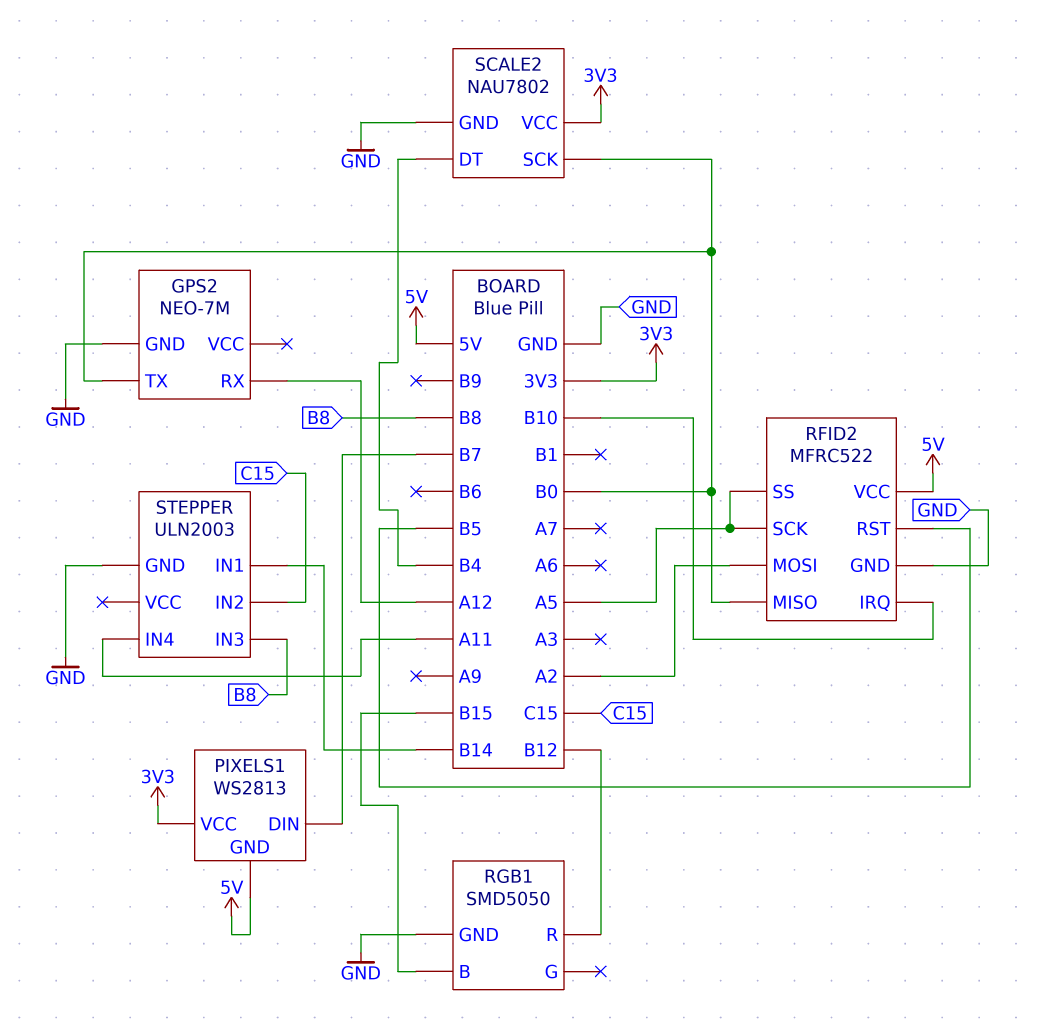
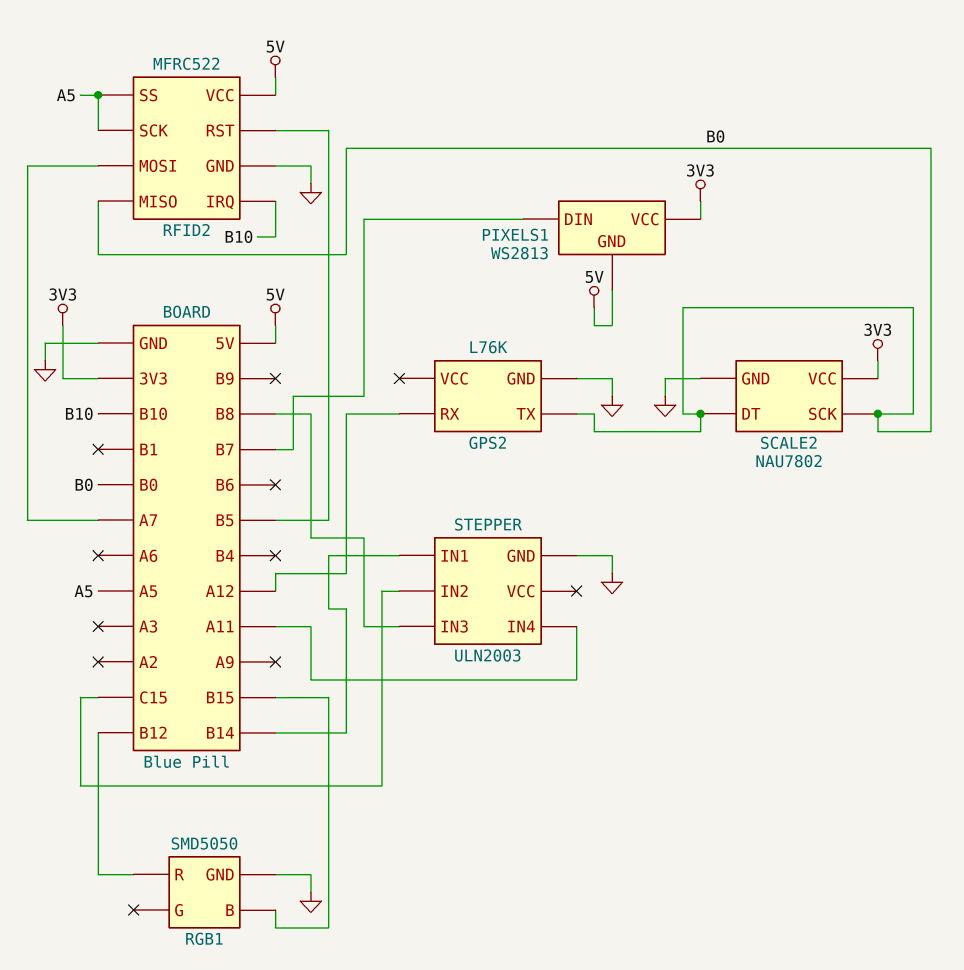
GPS2: NEO-7M -> L76K
RFID2 pin MOSI: A2 -> A7
SCALE2 pin DT: B4 -> B0

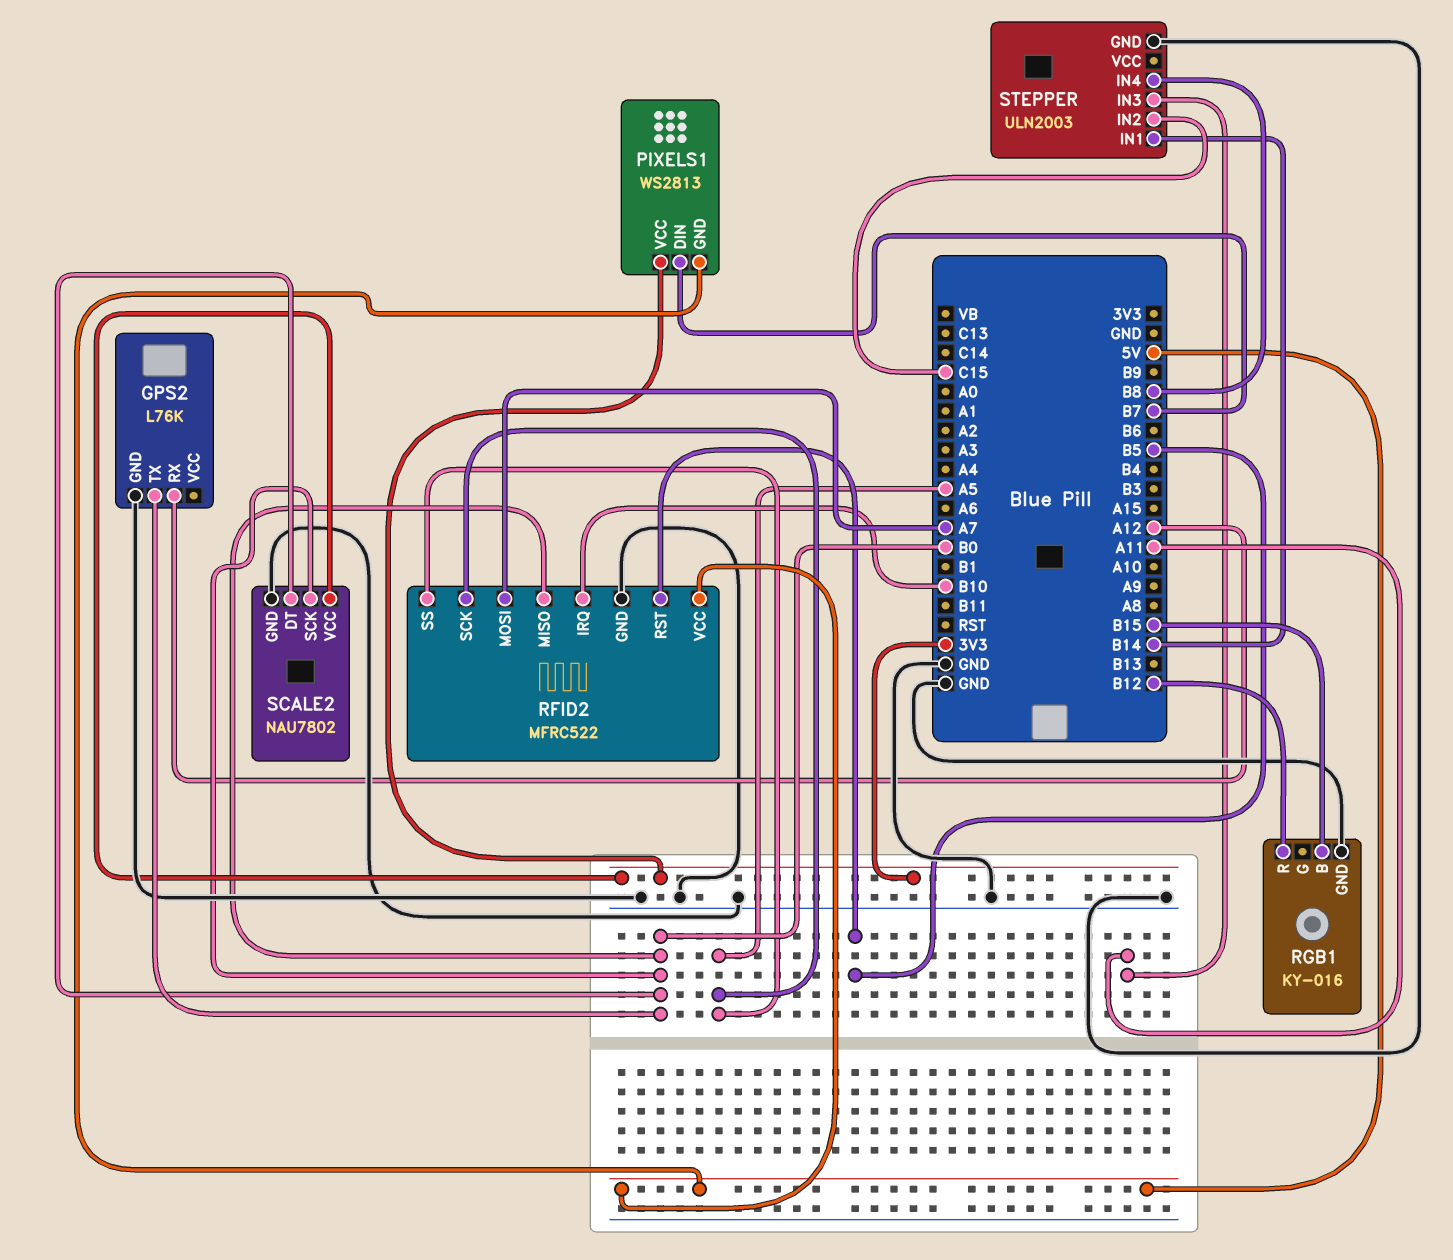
RGB1: SMD5050 -> KY-016
STEPPER pin IN3: B8 -> A11
STEPPER pin IN4: A11 -> B8

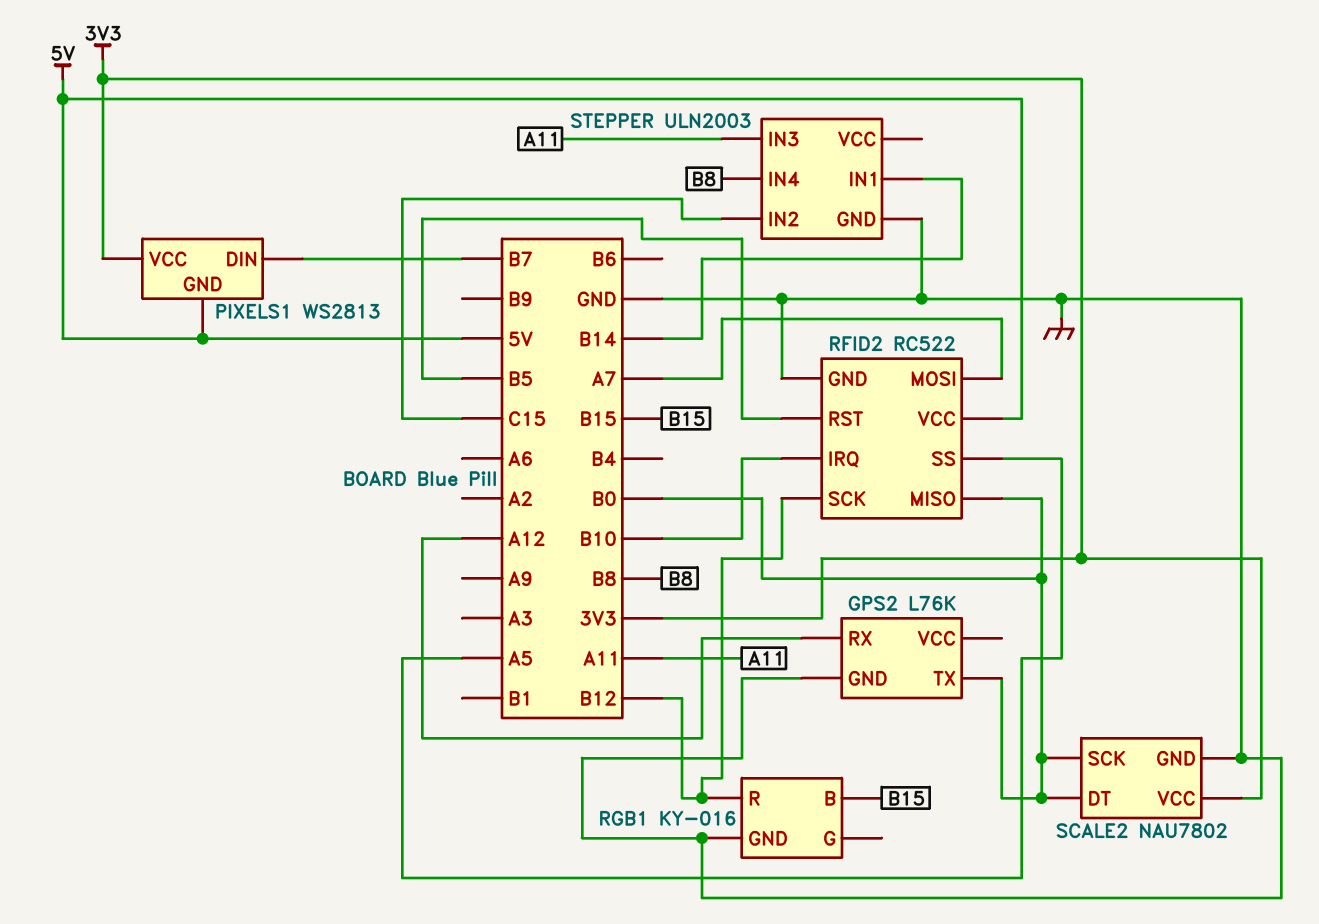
RFID2: MFRC522 -> RC522
RFID2 pin SCK: A5 -> B12

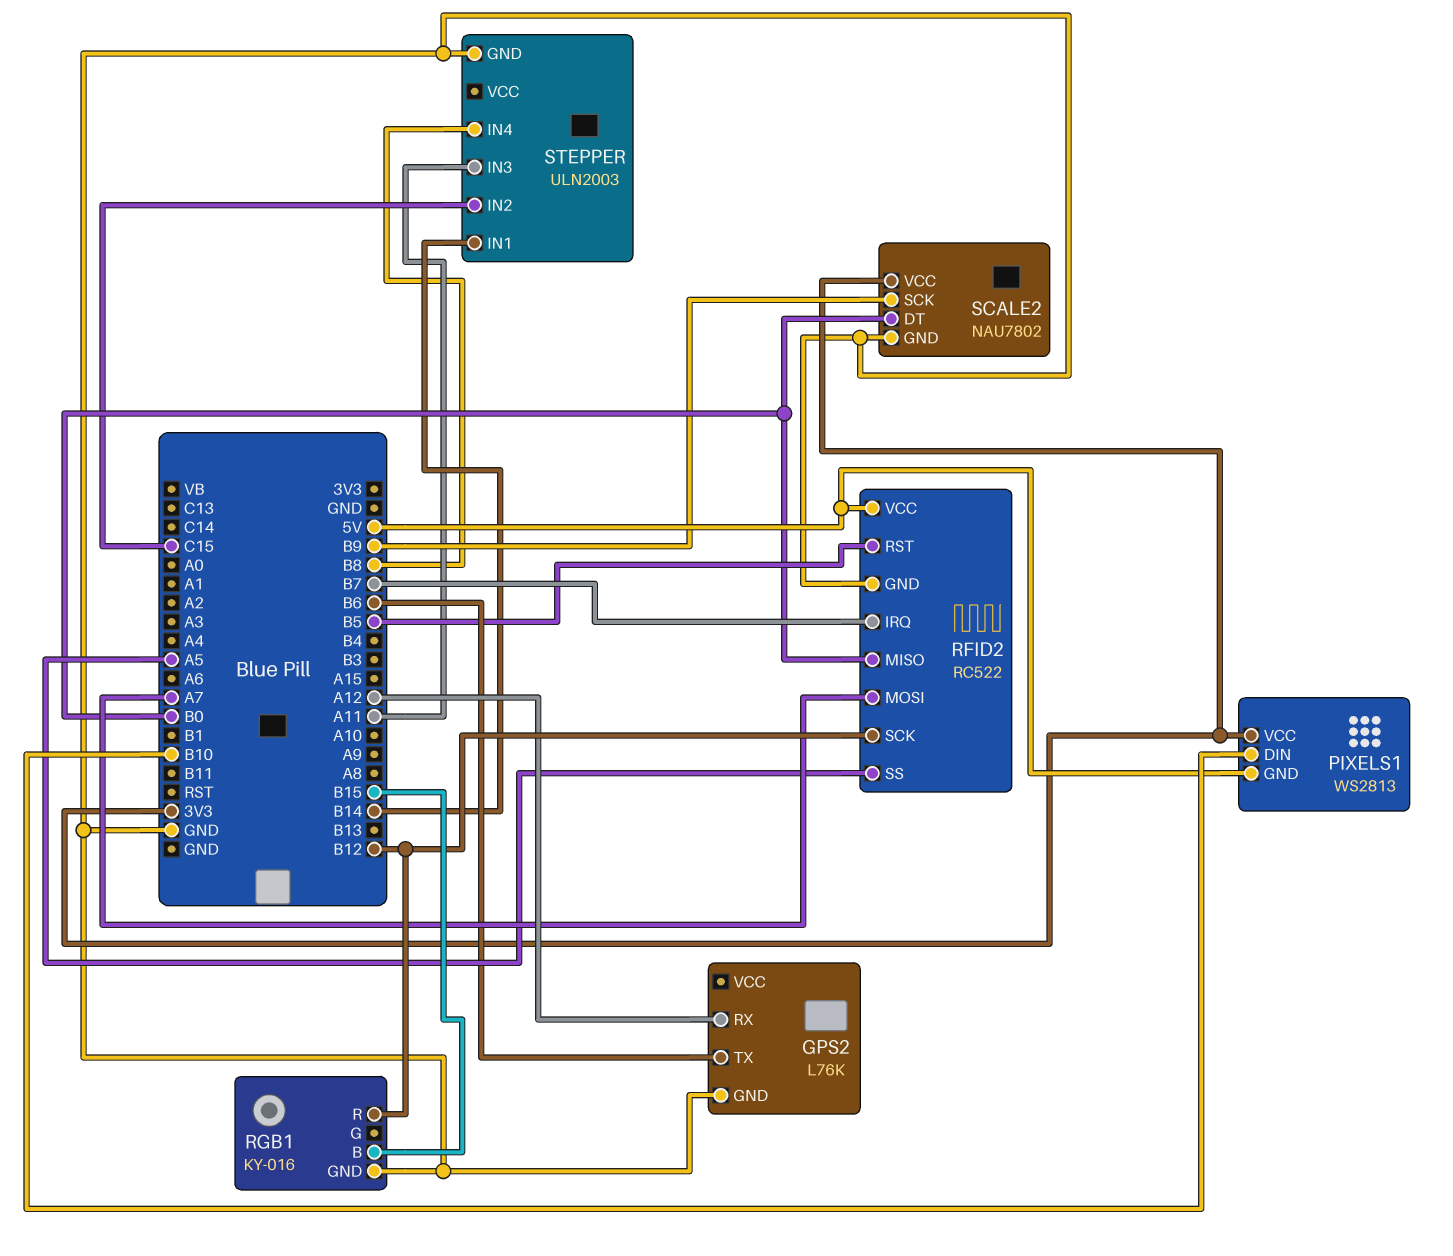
GPS2 pin TX: B0 -> B6
PIXELS1 pin DIN: B7 -> B10
RFID2 pin IRQ: B10 -> B7
SCALE2 pin SCK: B0 -> B9

